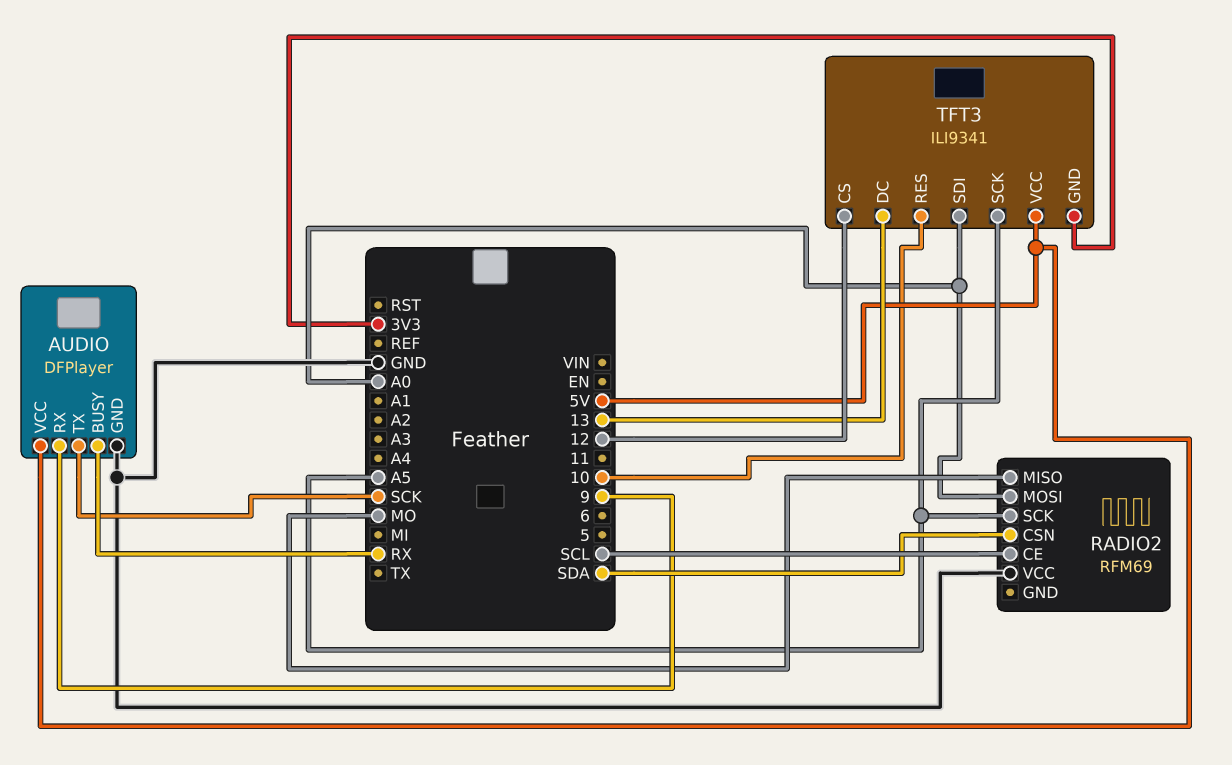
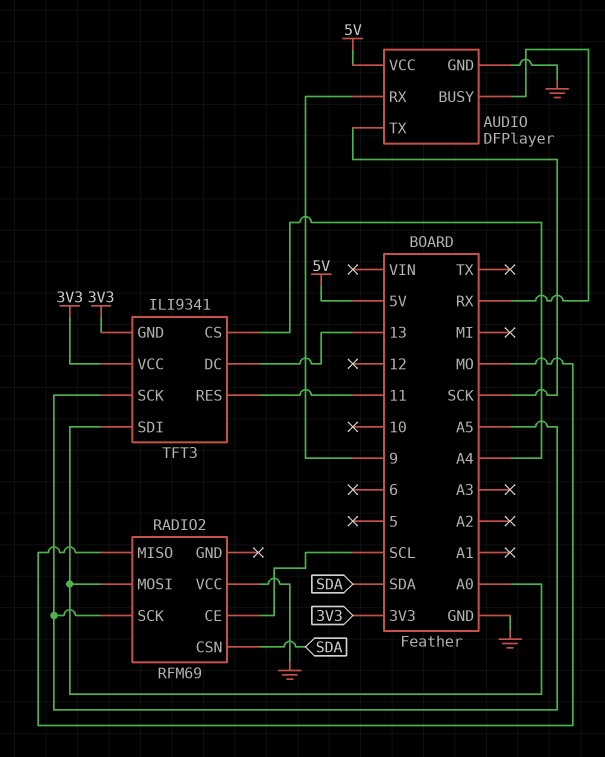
TFT3 pin CS: 12 -> A4
TFT3 pin RES: 10 -> 11
TFT3 pin VCC: 5V -> 3V3

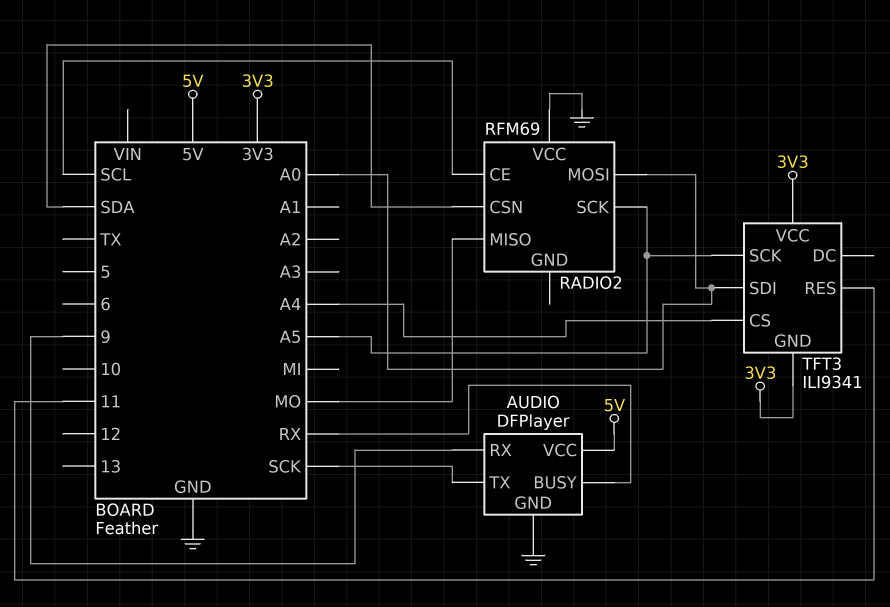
TFT3 pin DC: 13 -> none

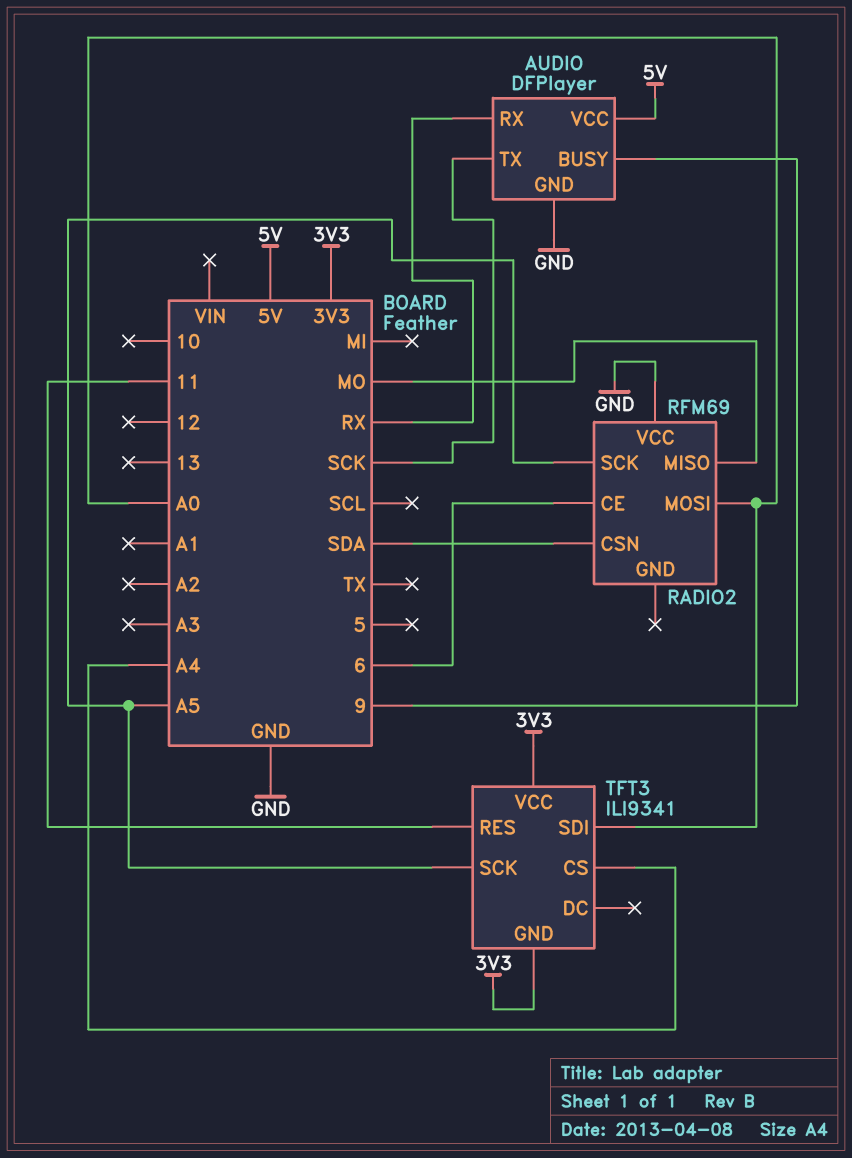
AUDIO pin BUSY: RX -> 9
AUDIO pin RX: 9 -> RX
RADIO2 pin CE: SCL -> 6

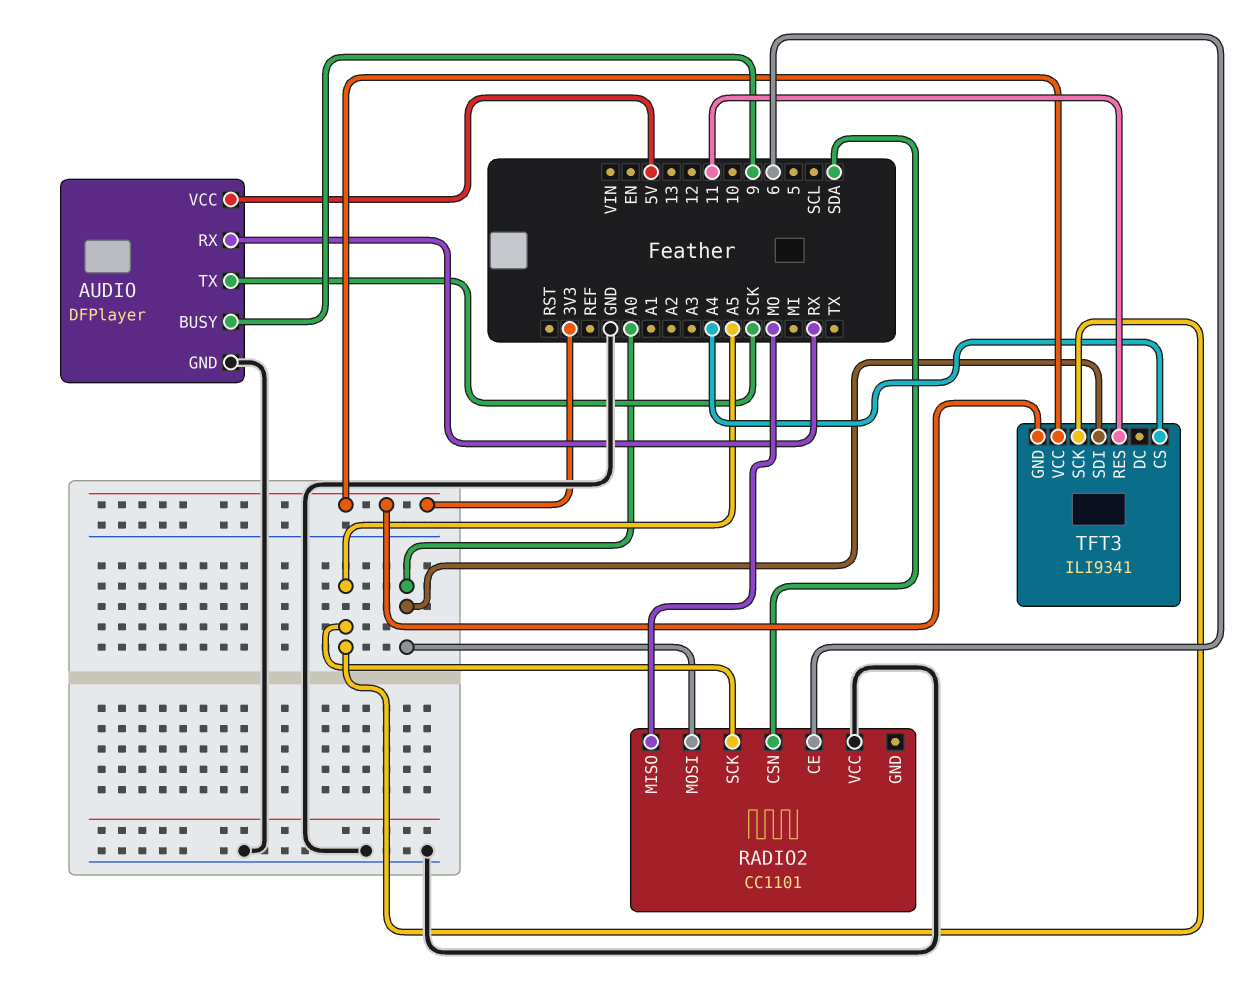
RADIO2: RFM69 -> CC1101

